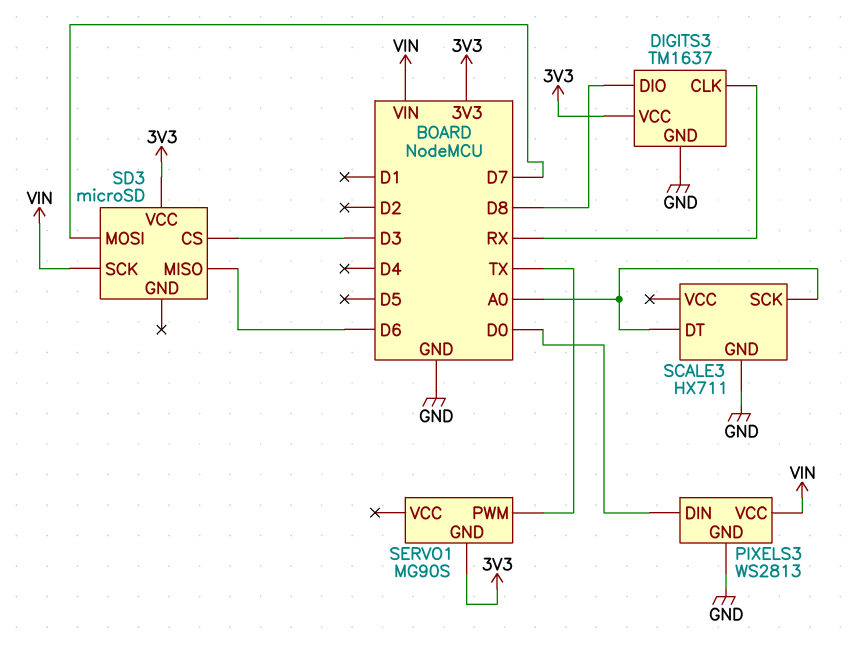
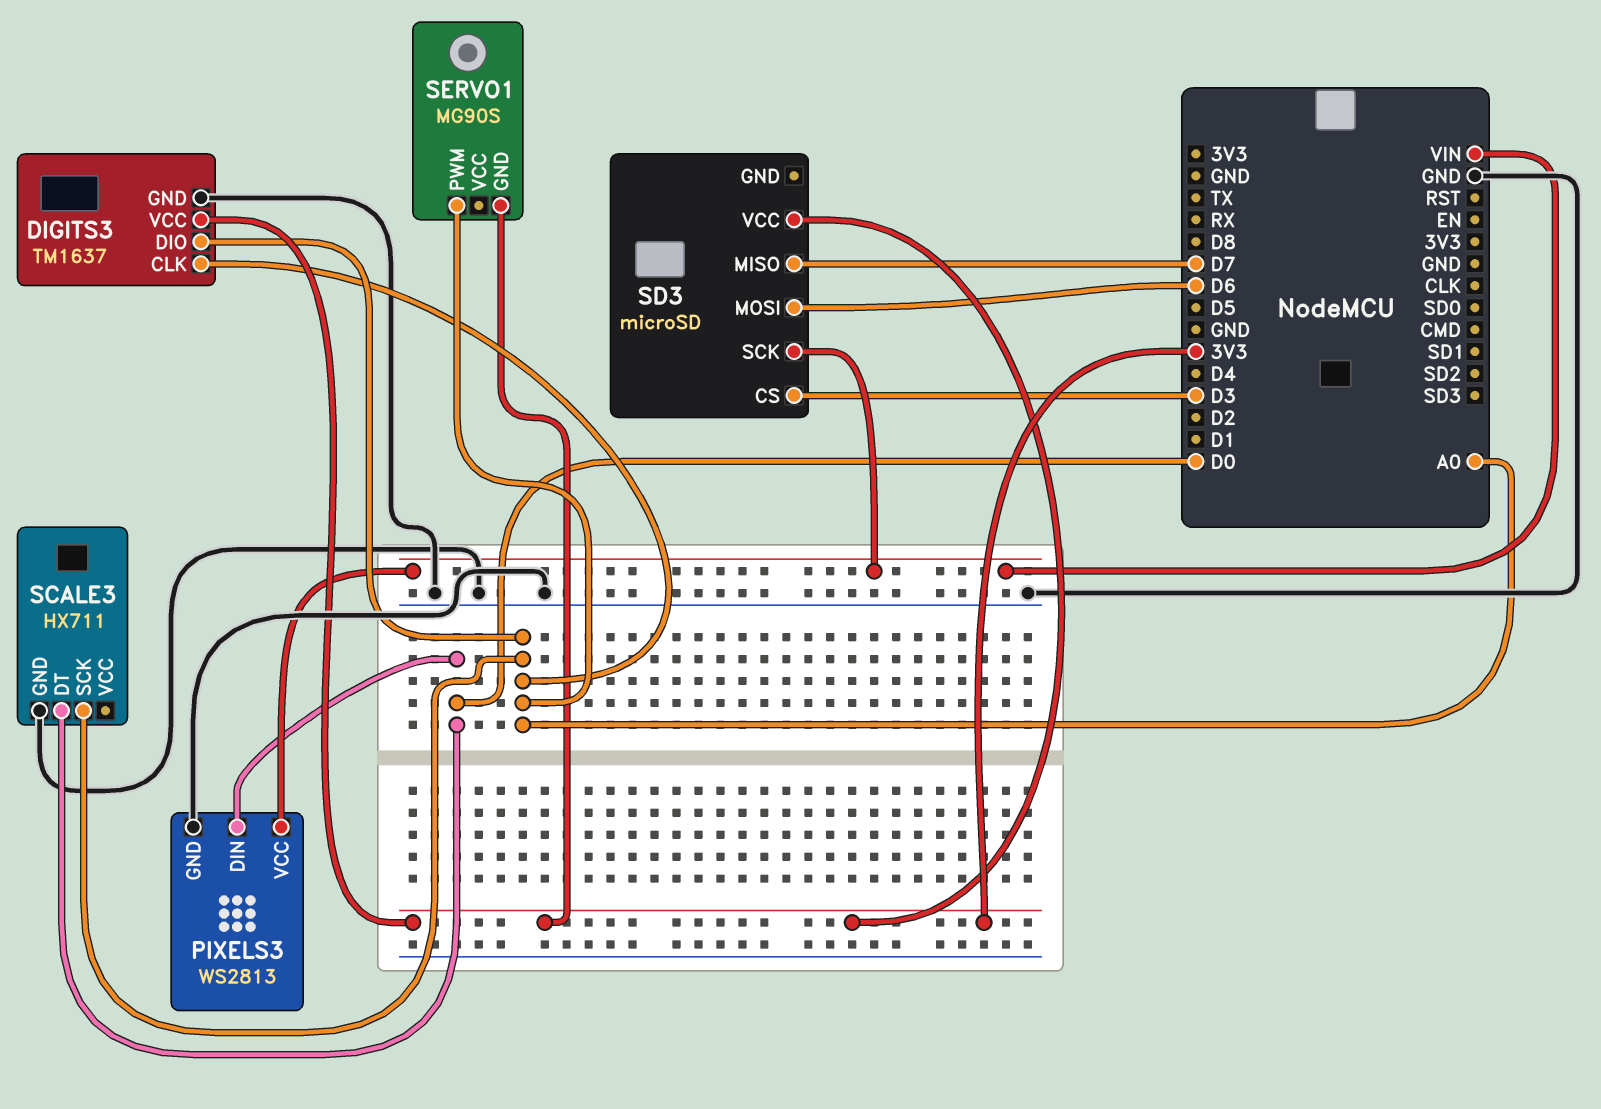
DIGITS3 pin CLK: RX -> A0
DIGITS3 pin DIO: D8 -> A0
SCALE3 pin DT: A0 -> D0
SD3 pin MISO: D6 -> D7
SD3 pin MOSI: D7 -> D6
SERVO1 pin PWM: TX -> A0

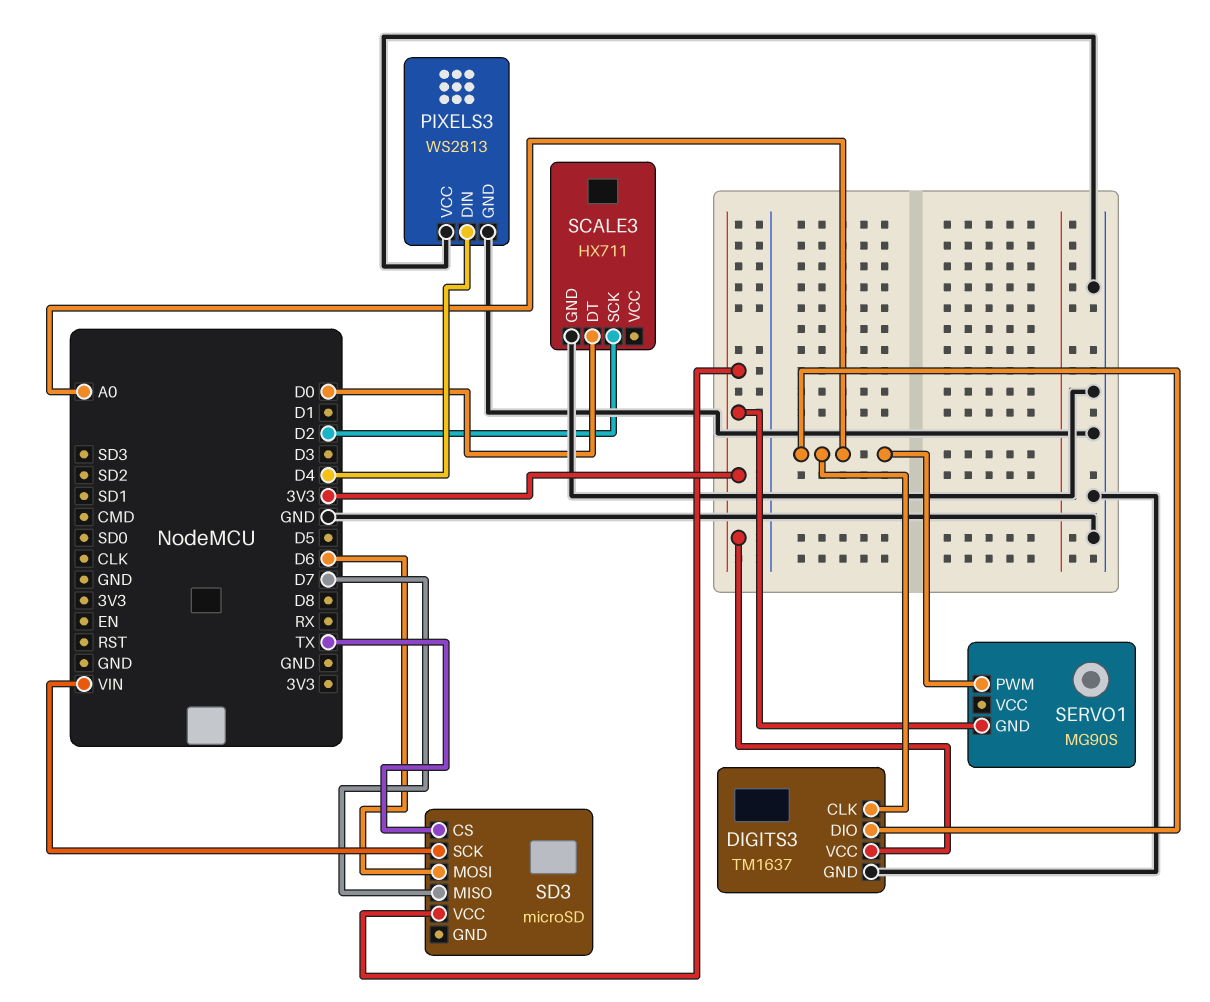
PIXELS3 pin DIN: D0 -> D4
PIXELS3 pin VCC: VIN -> GND
SCALE3 pin SCK: A0 -> D2
SD3 pin CS: D3 -> TX

